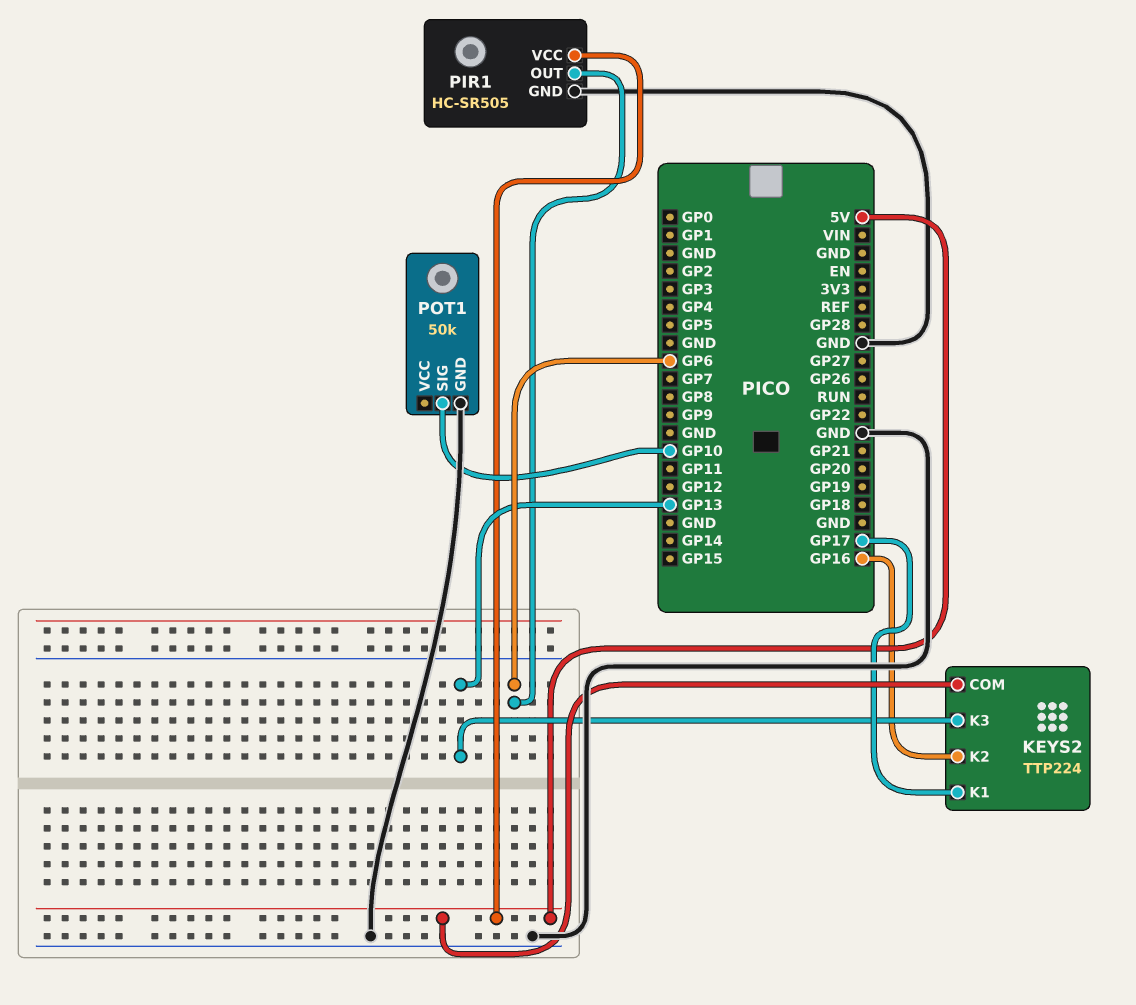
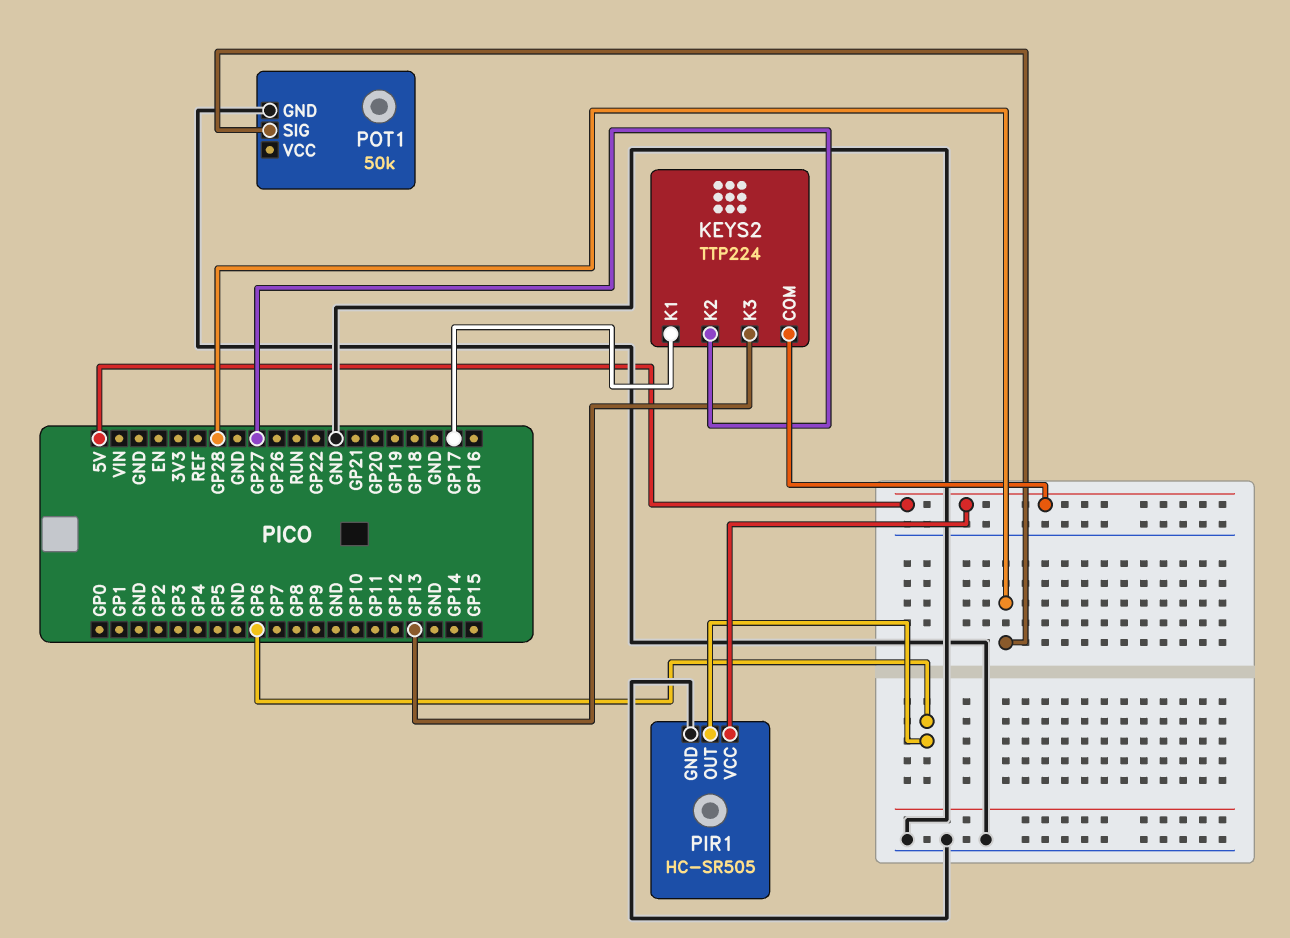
KEYS2 pin K2: GP16 -> GP27
POT1 pin SIG: GP10 -> GP28

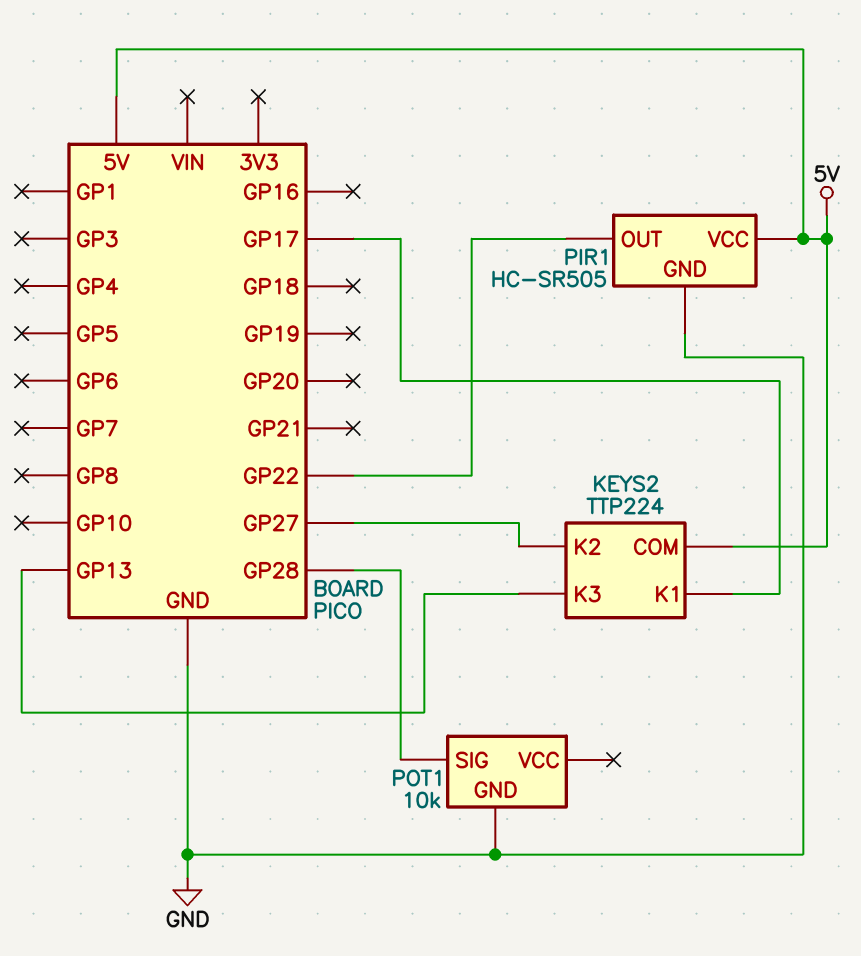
PIR1 pin OUT: GP6 -> GP22
POT1: 50k -> 10k

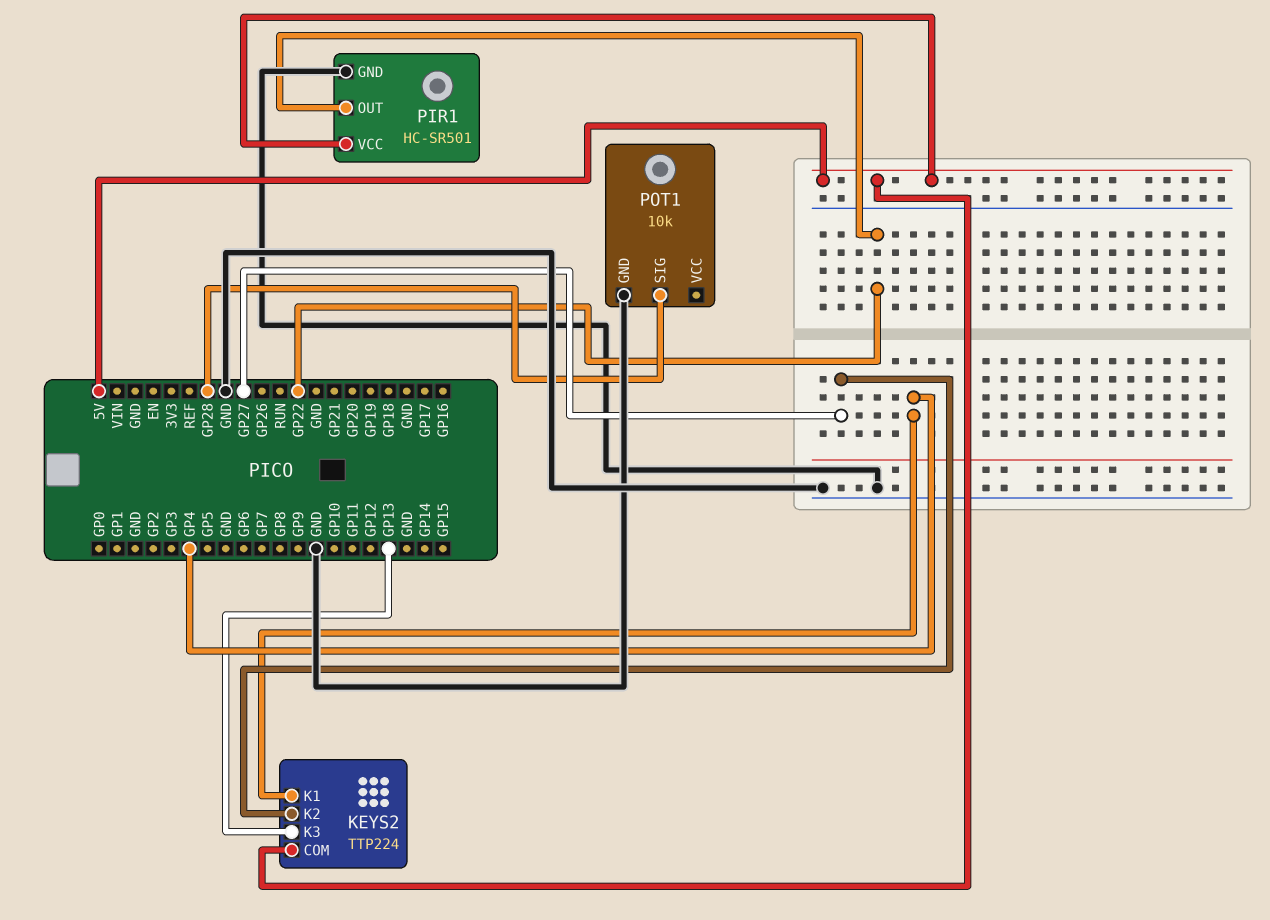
KEYS2 pin K1: GP17 -> GP4
PIR1: HC-SR505 -> HC-SR501

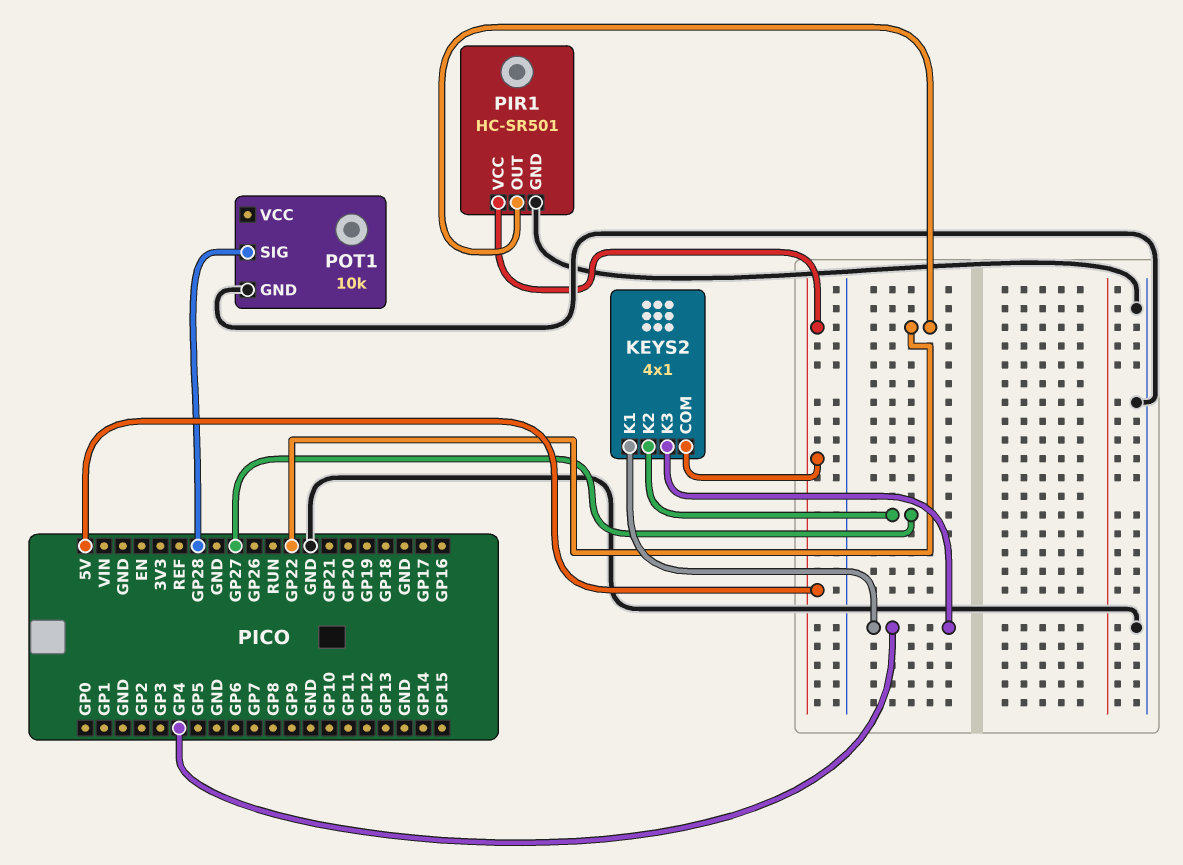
KEYS2: TTP224 -> 4x1
KEYS2 pin K3: GP13 -> GP4

